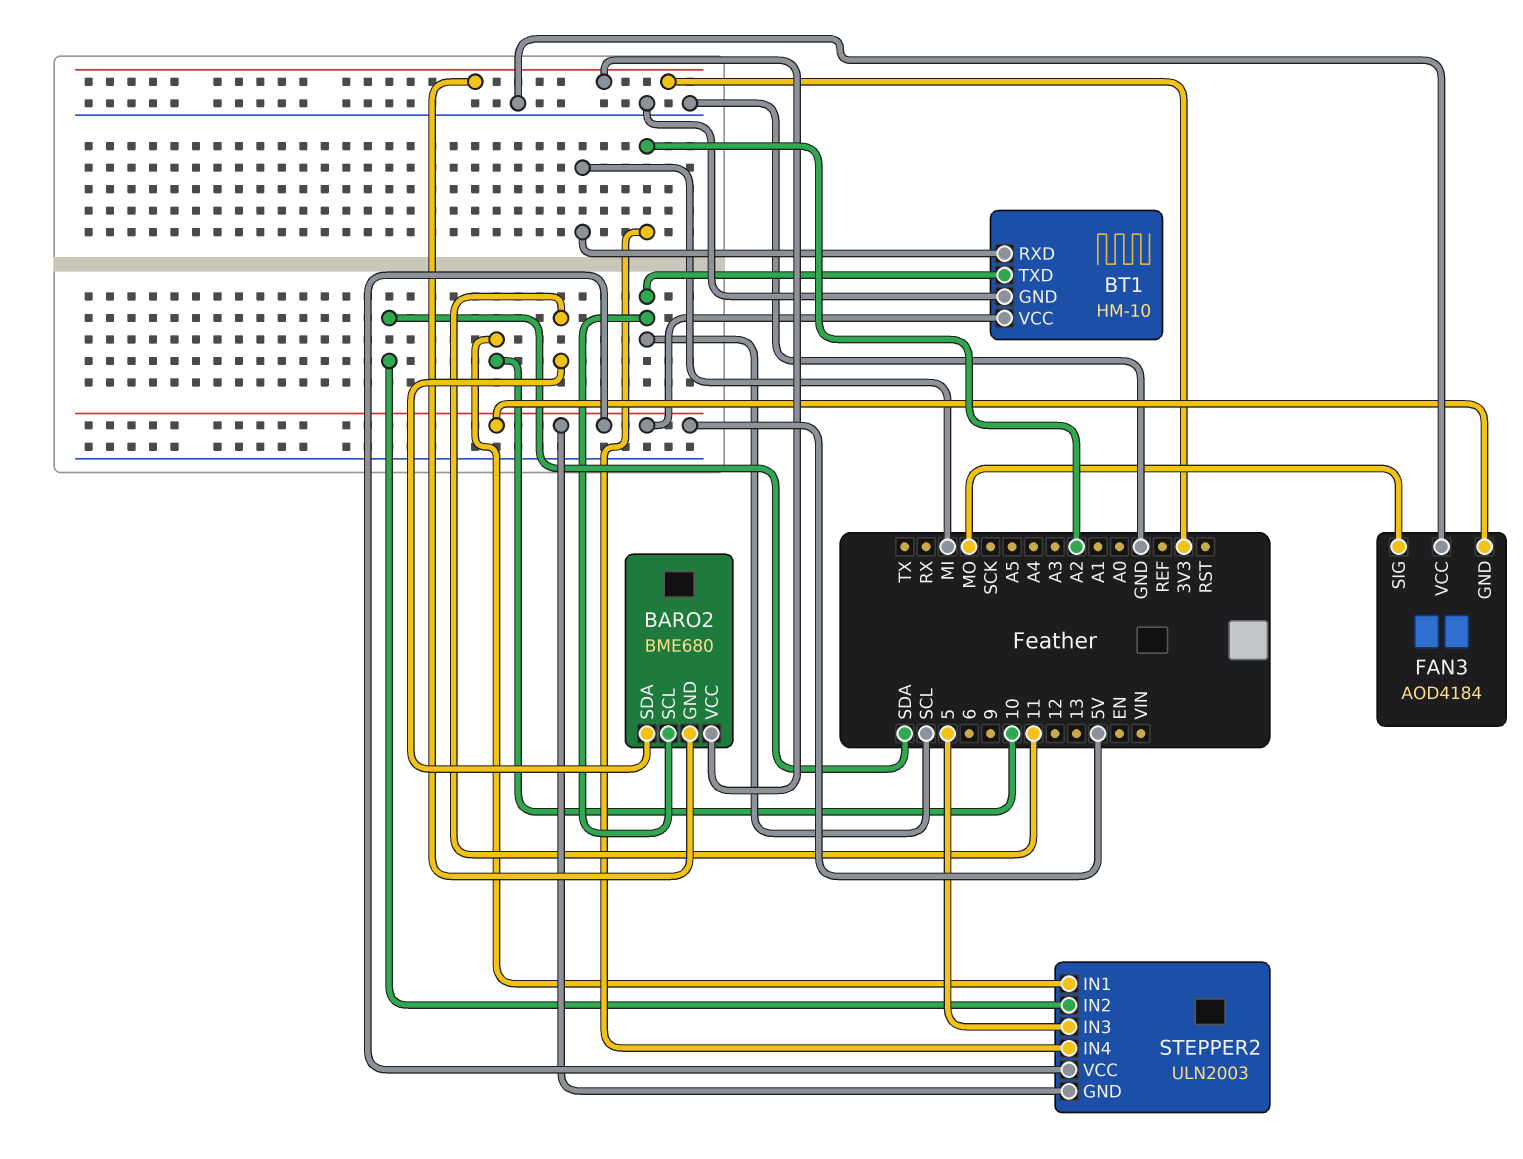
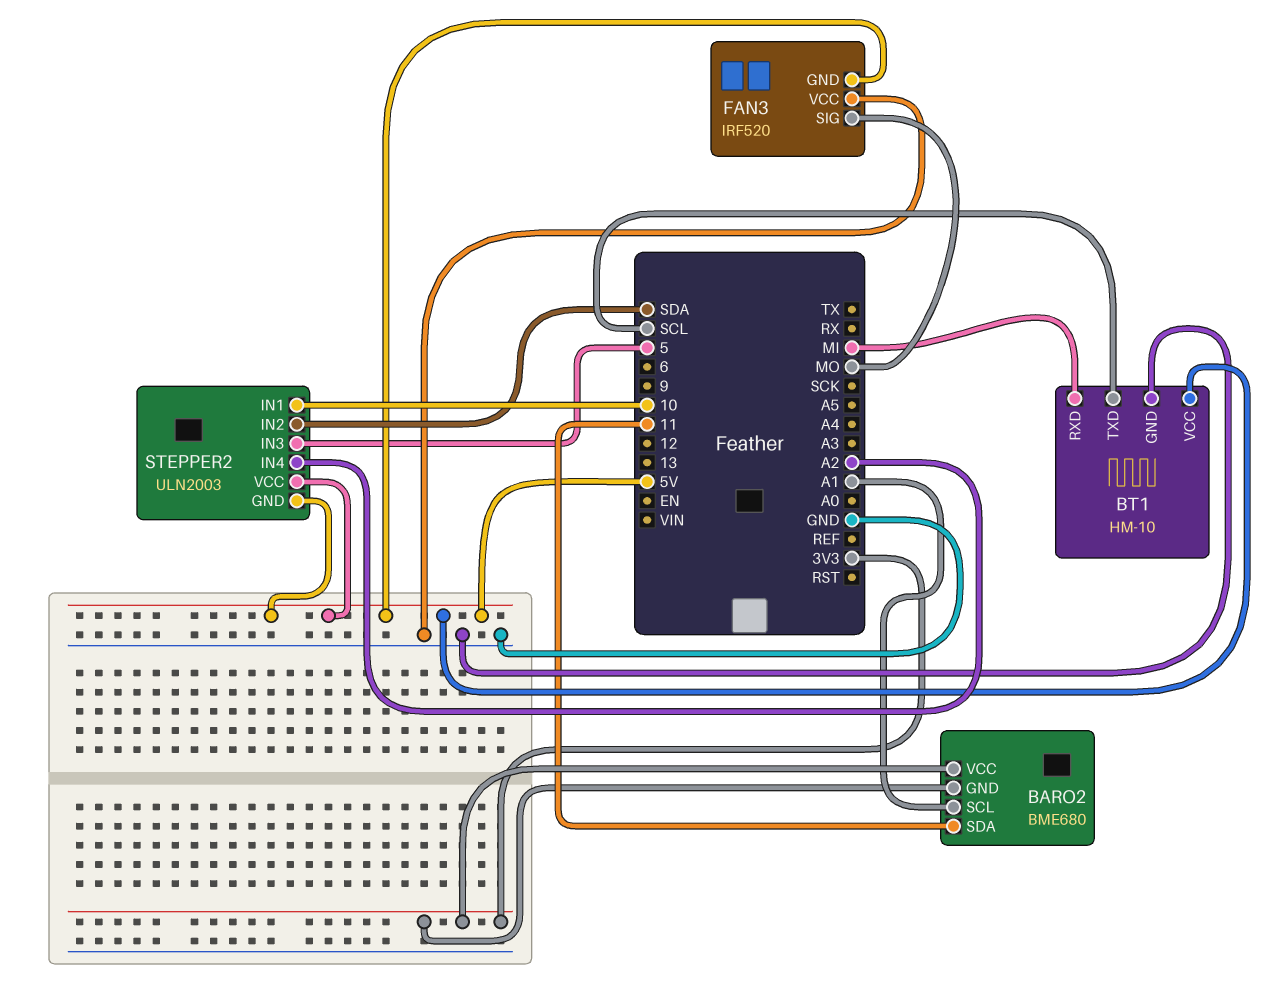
BARO2 pin SCL: SCL -> A1
FAN3: AOD4184 -> IRF520

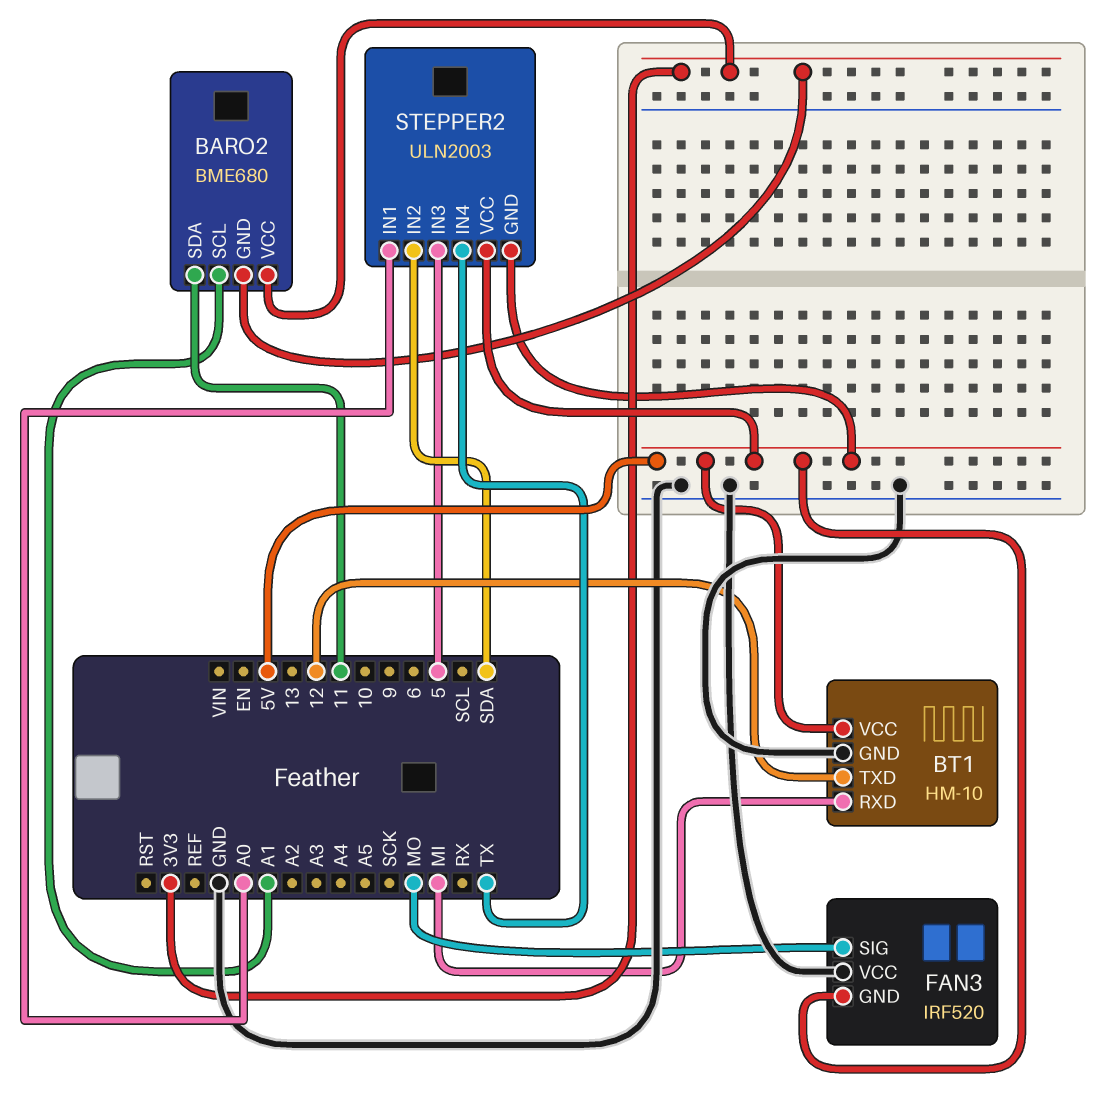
BT1 pin TXD: SCL -> 12
STEPPER2 pin IN1: 10 -> A0
STEPPER2 pin IN4: A2 -> TX

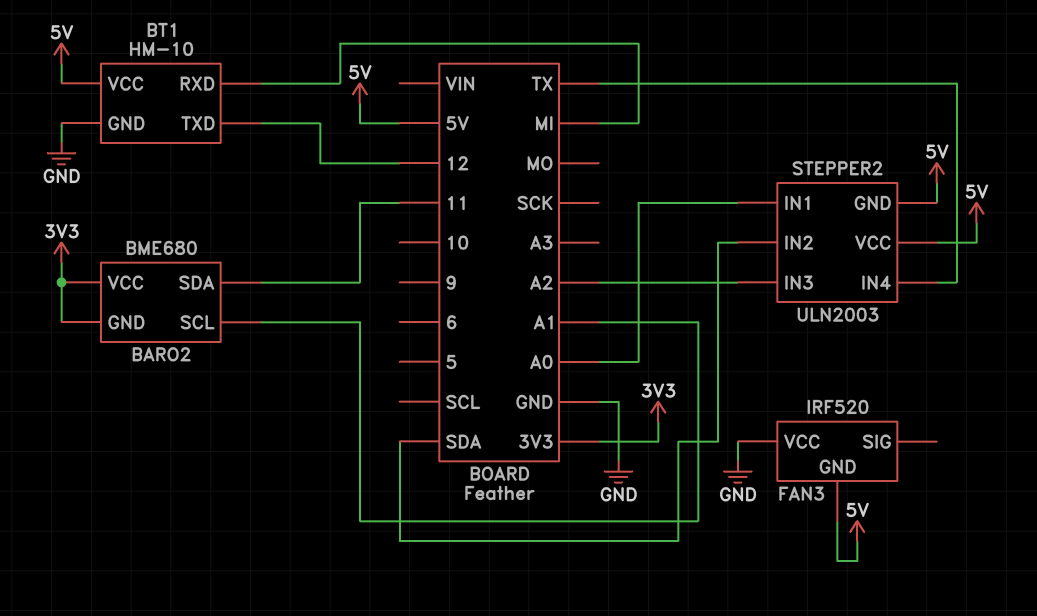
FAN3 pin SIG: MO -> none
STEPPER2 pin IN3: 5 -> A2

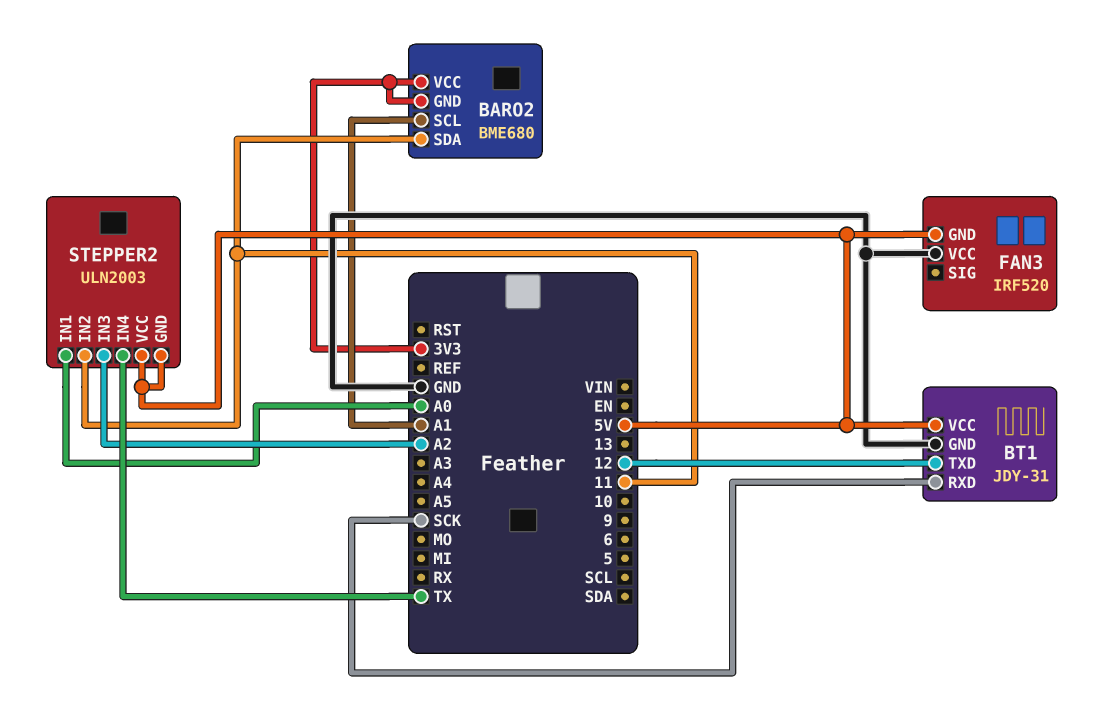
BT1: HM-10 -> JDY-31
BT1 pin RXD: MI -> SCK
STEPPER2 pin IN2: SDA -> 11

